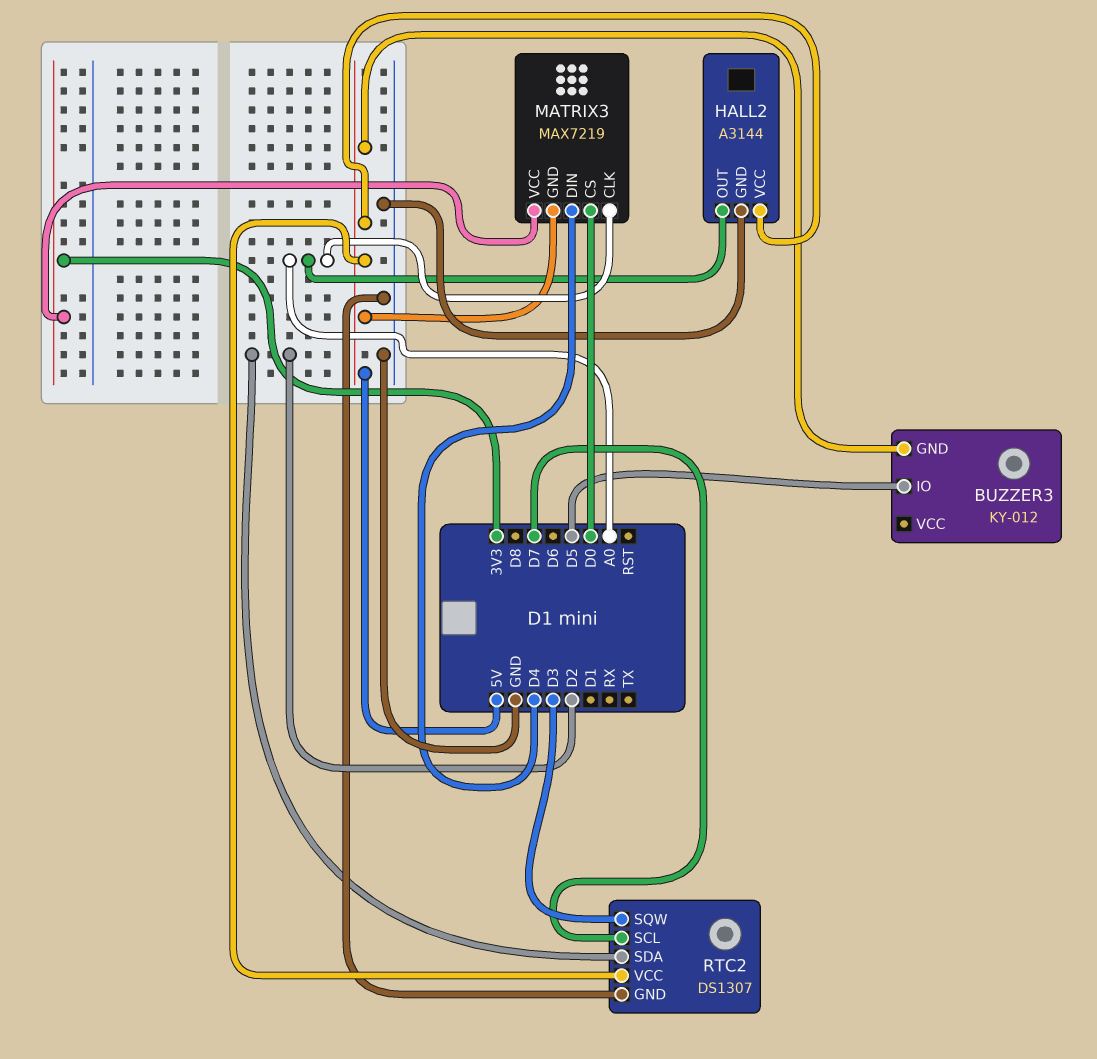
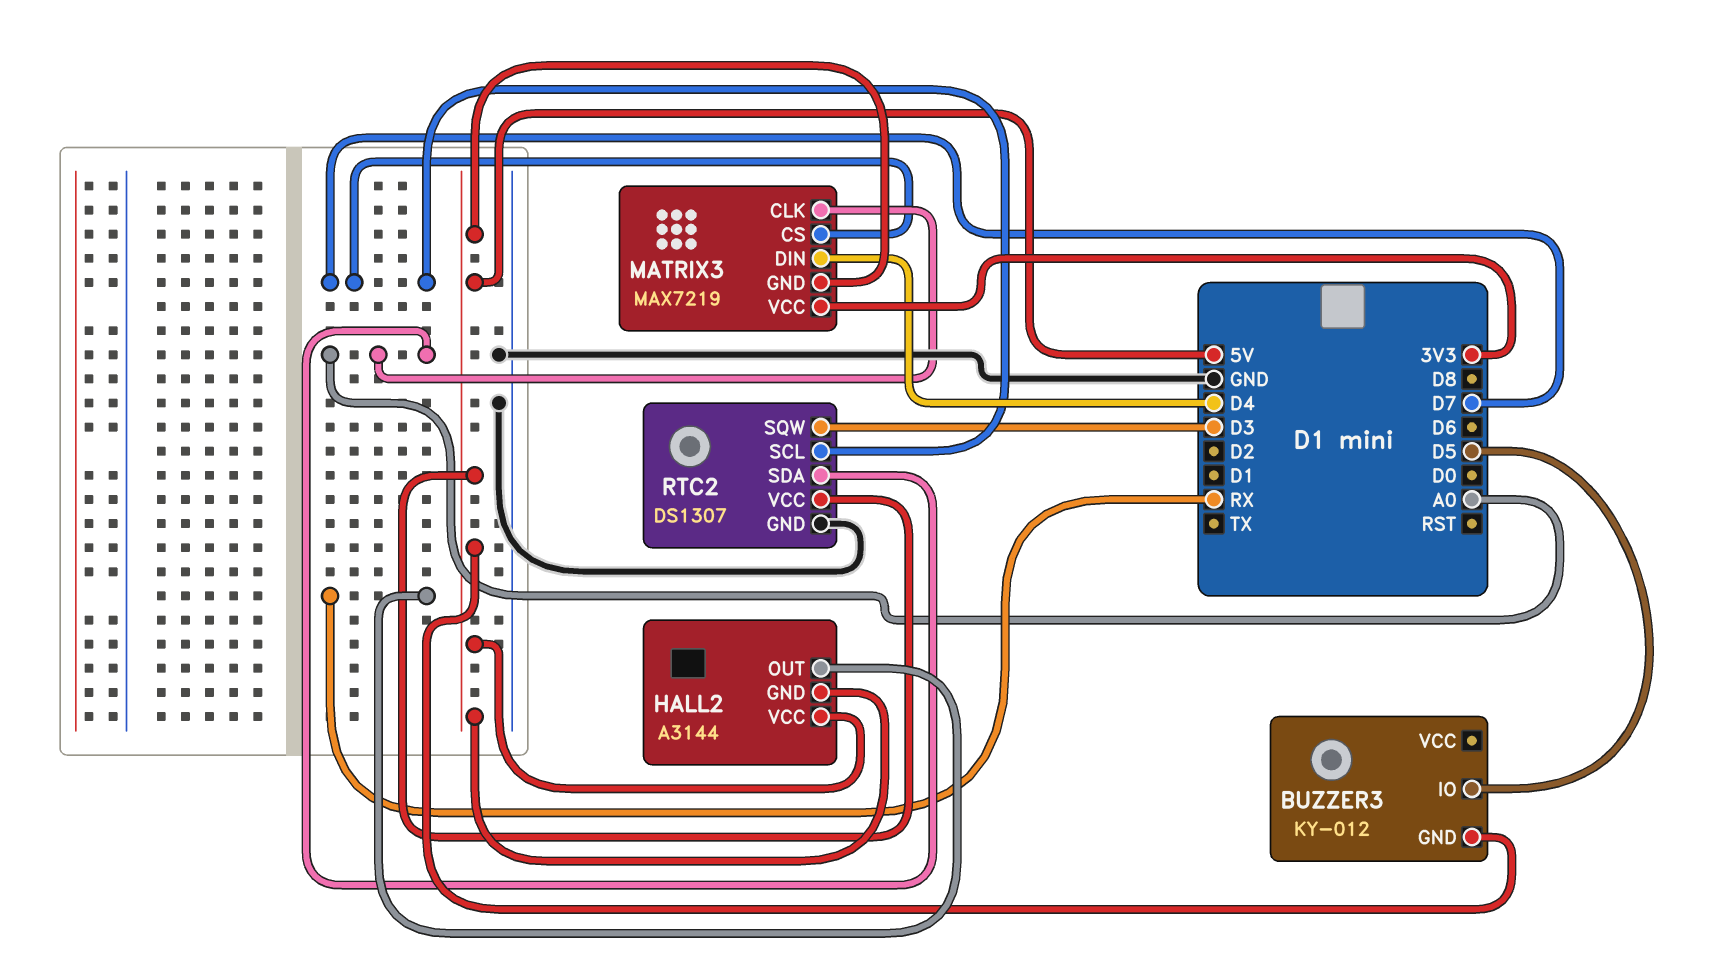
HALL2 pin GND: GND -> 5V
HALL2 pin OUT: A0 -> RX
MATRIX3 pin CS: D0 -> D7
RTC2 pin SDA: D2 -> A0

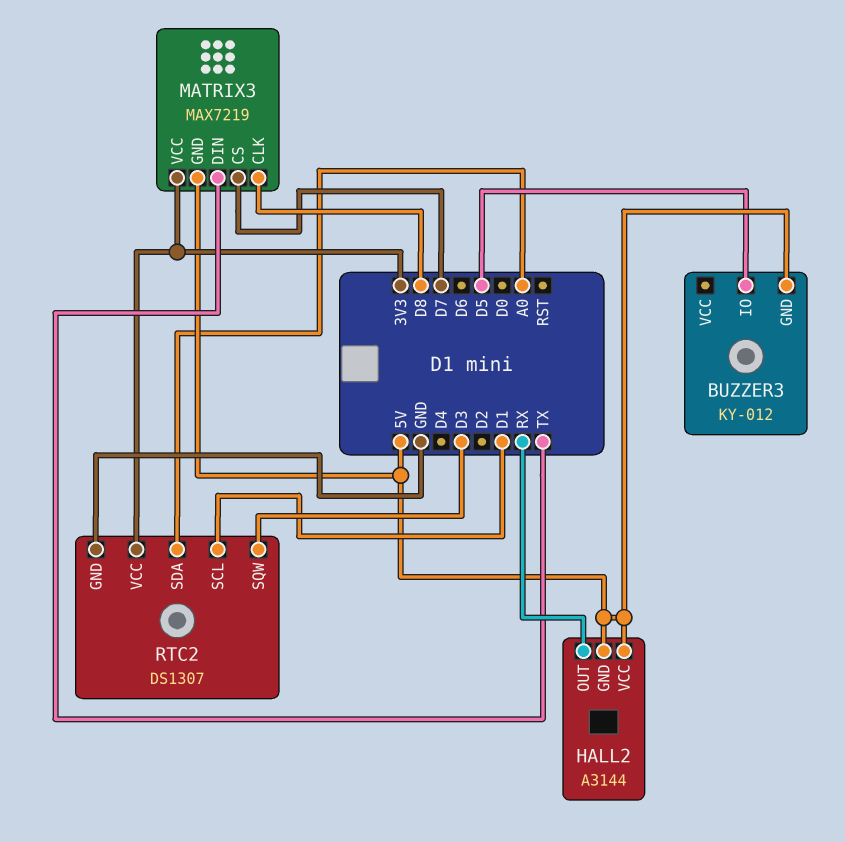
MATRIX3 pin CLK: A0 -> D8
MATRIX3 pin DIN: D4 -> TX
RTC2 pin SCL: D7 -> D1
RTC2 pin VCC: 5V -> 3V3

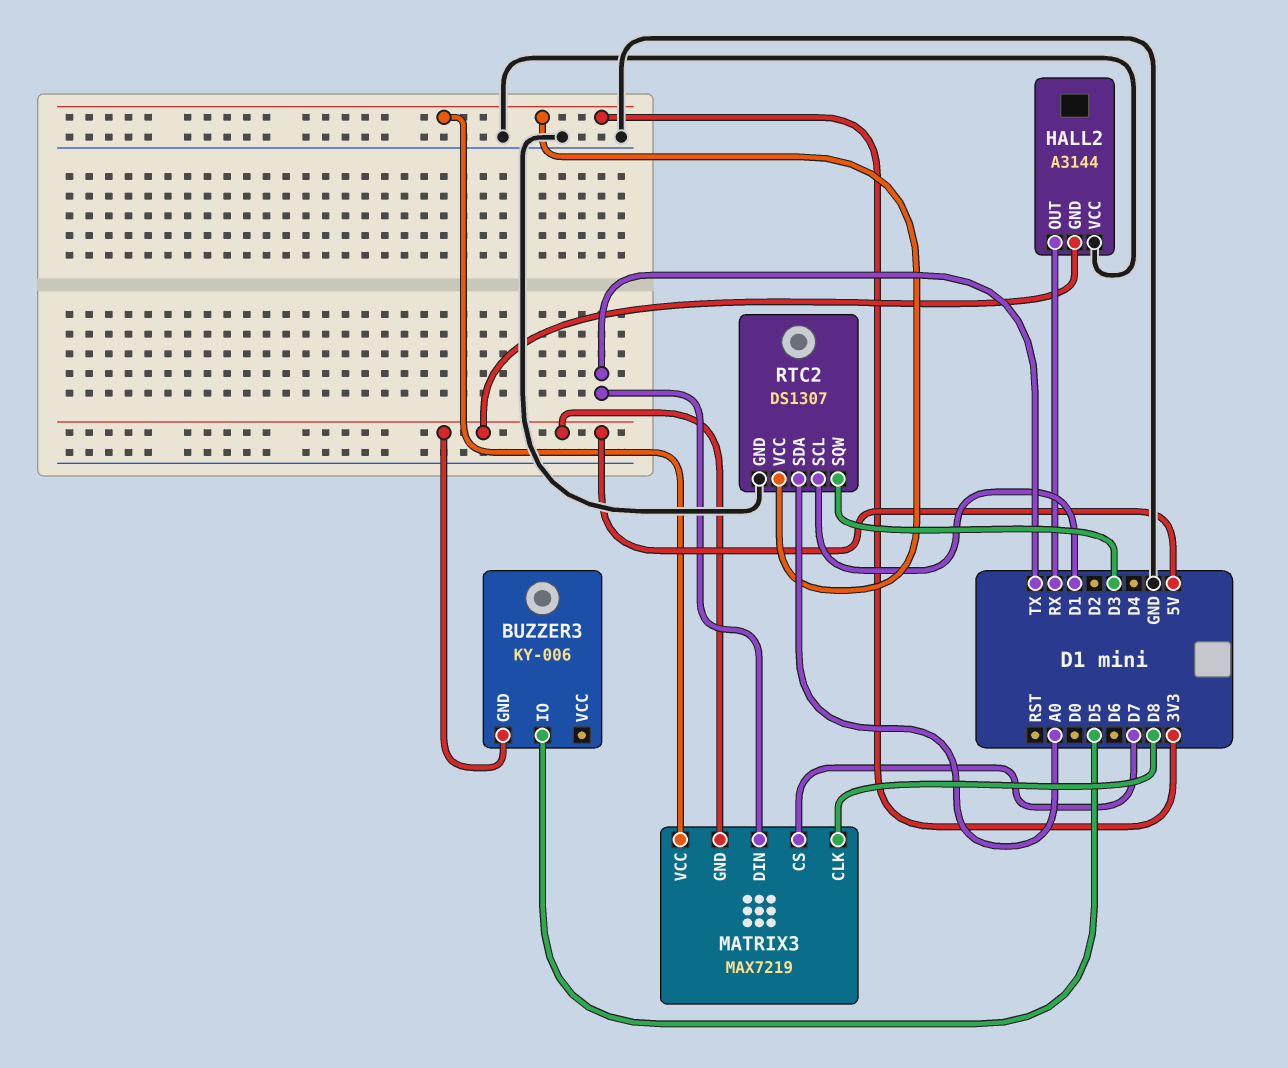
BUZZER3: KY-012 -> KY-006
HALL2 pin VCC: 5V -> GND

